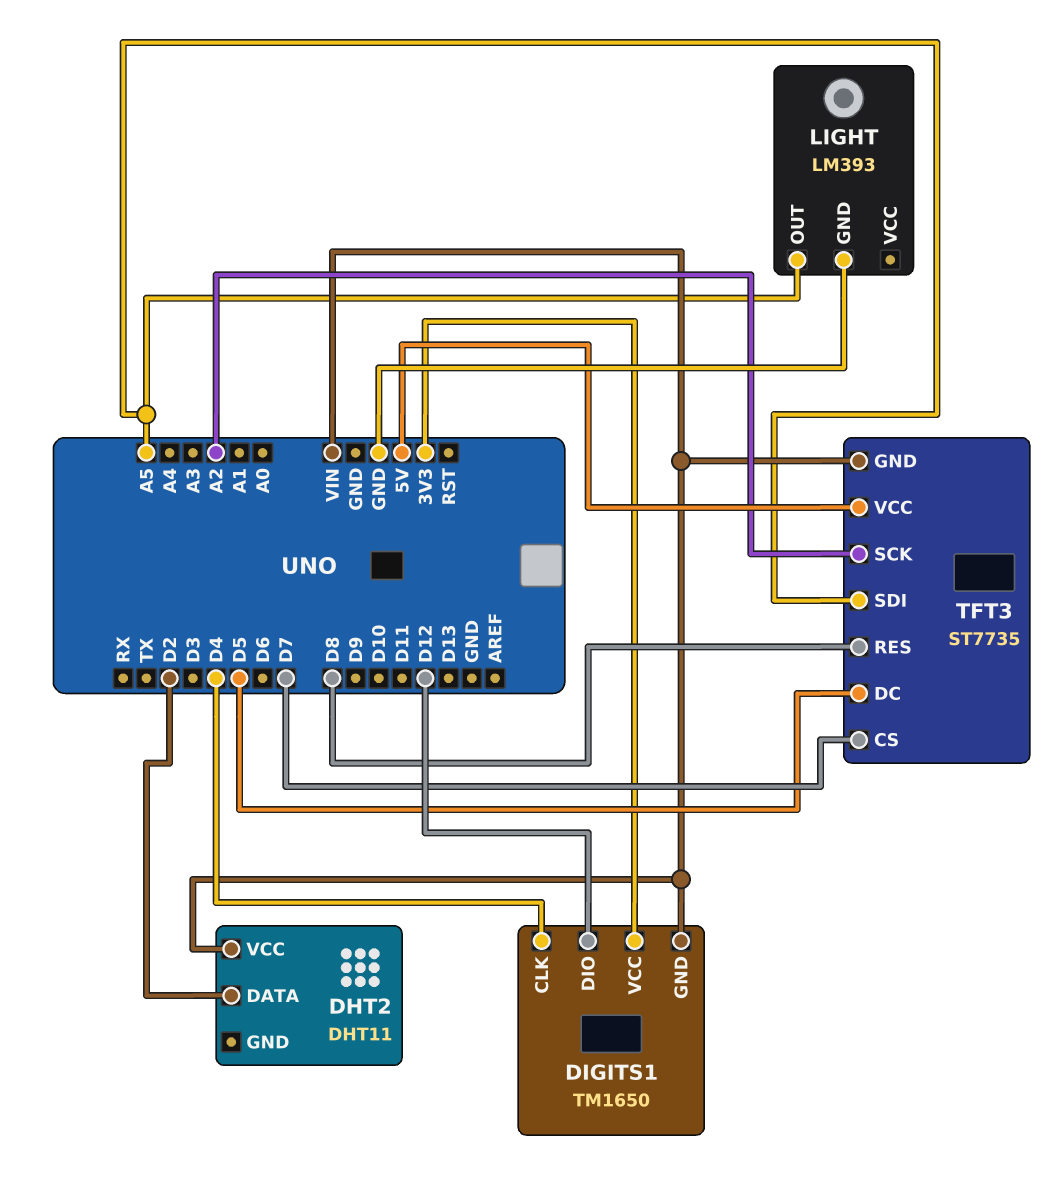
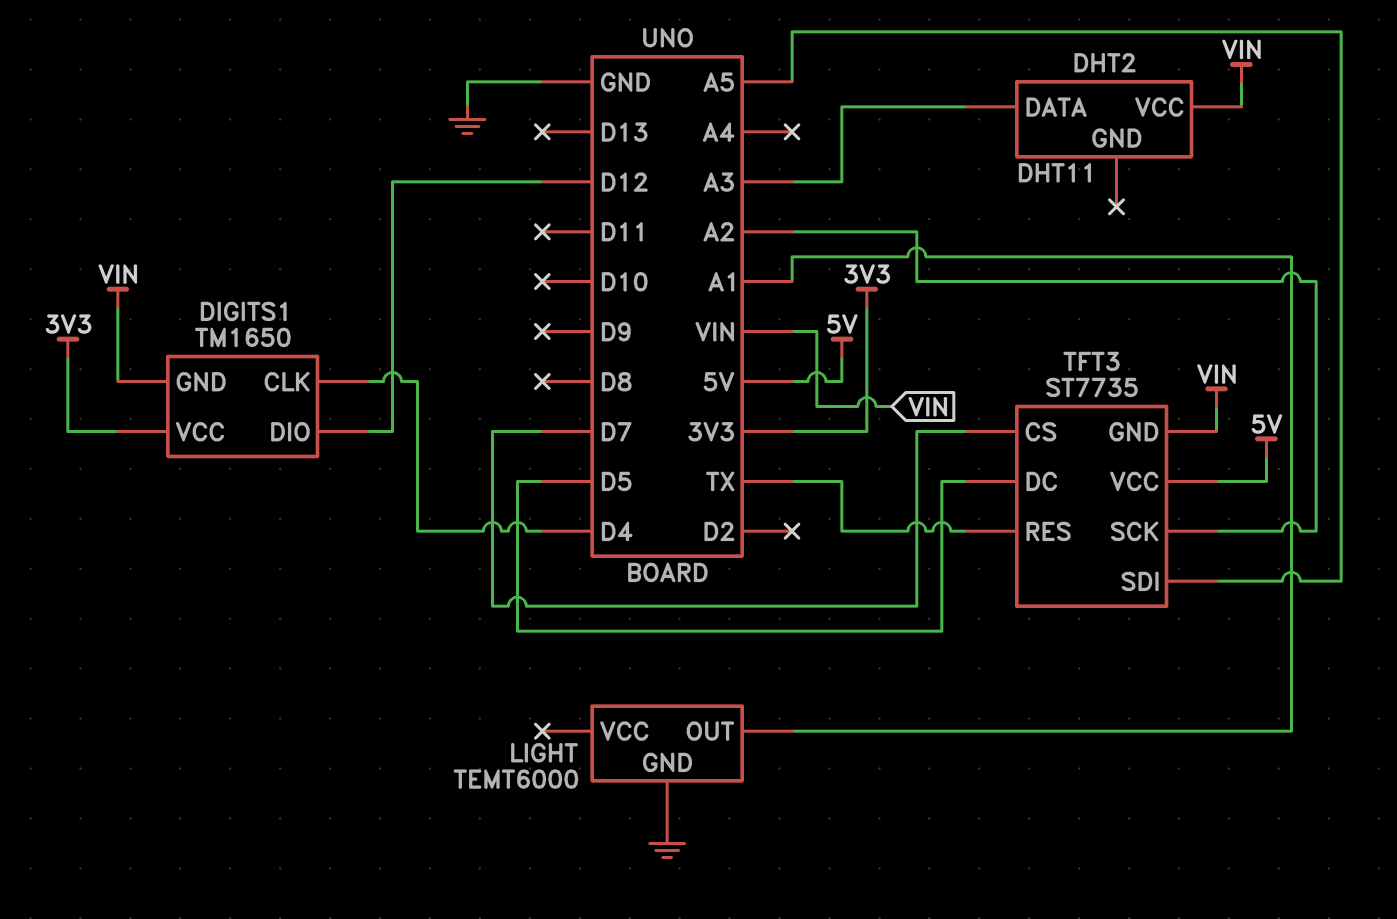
DHT2 pin DATA: D2 -> A3
LIGHT: LM393 -> TEMT6000
LIGHT pin OUT: A5 -> A1
TFT3 pin RES: D8 -> TX

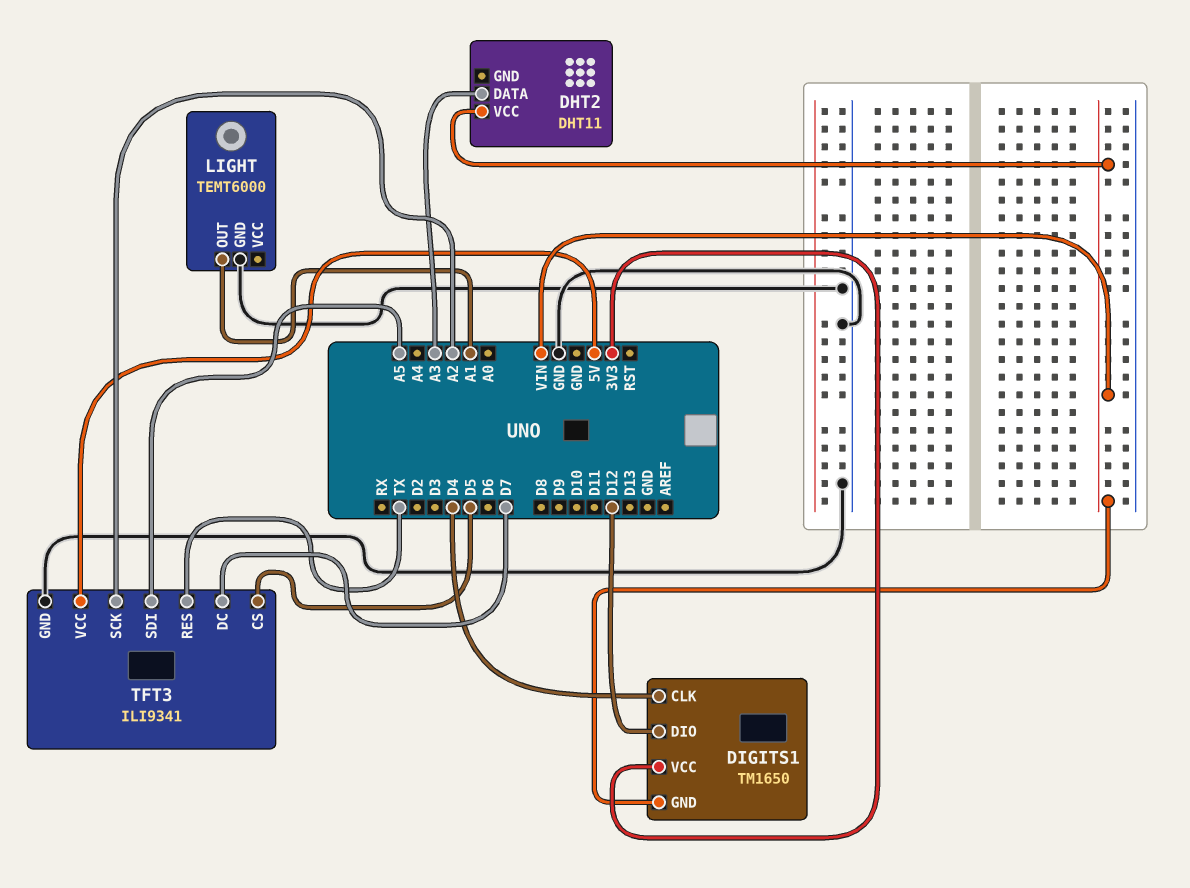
TFT3: ST7735 -> ILI9341
TFT3 pin CS: D7 -> D5
TFT3 pin DC: D5 -> D7
TFT3 pin GND: VIN -> GND

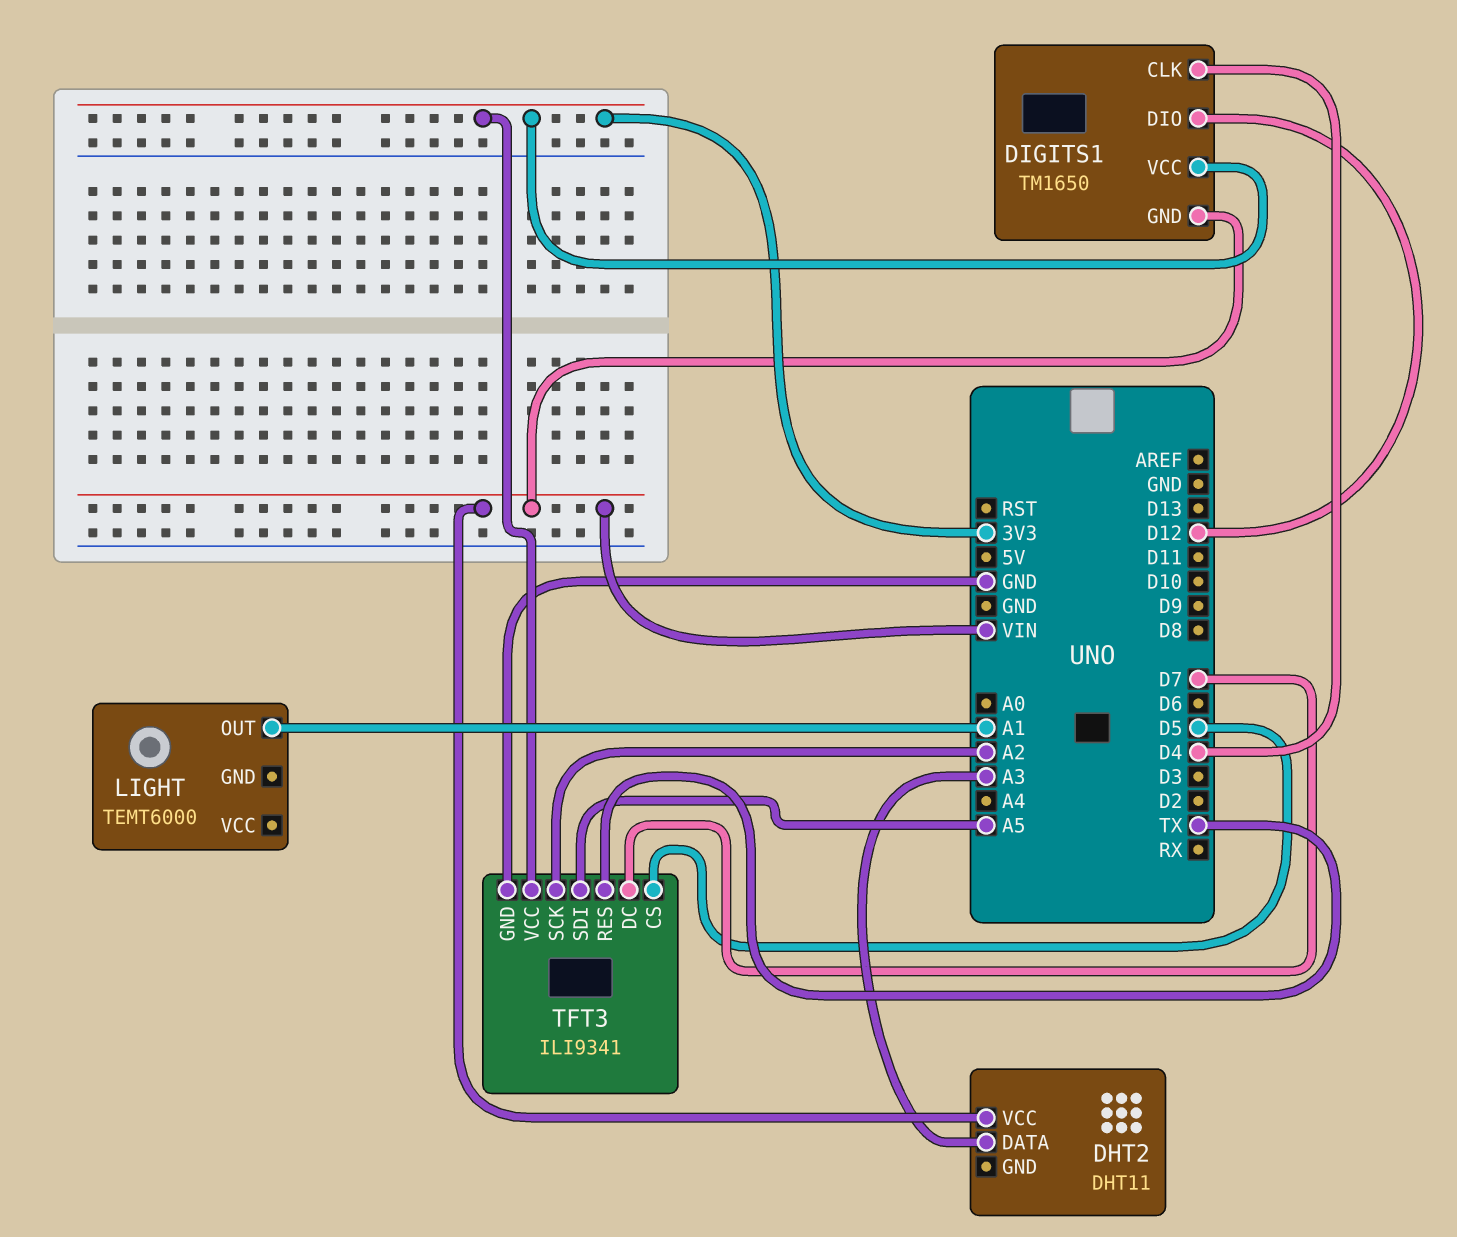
LIGHT pin GND: GND -> none
TFT3 pin VCC: 5V -> 3V3

